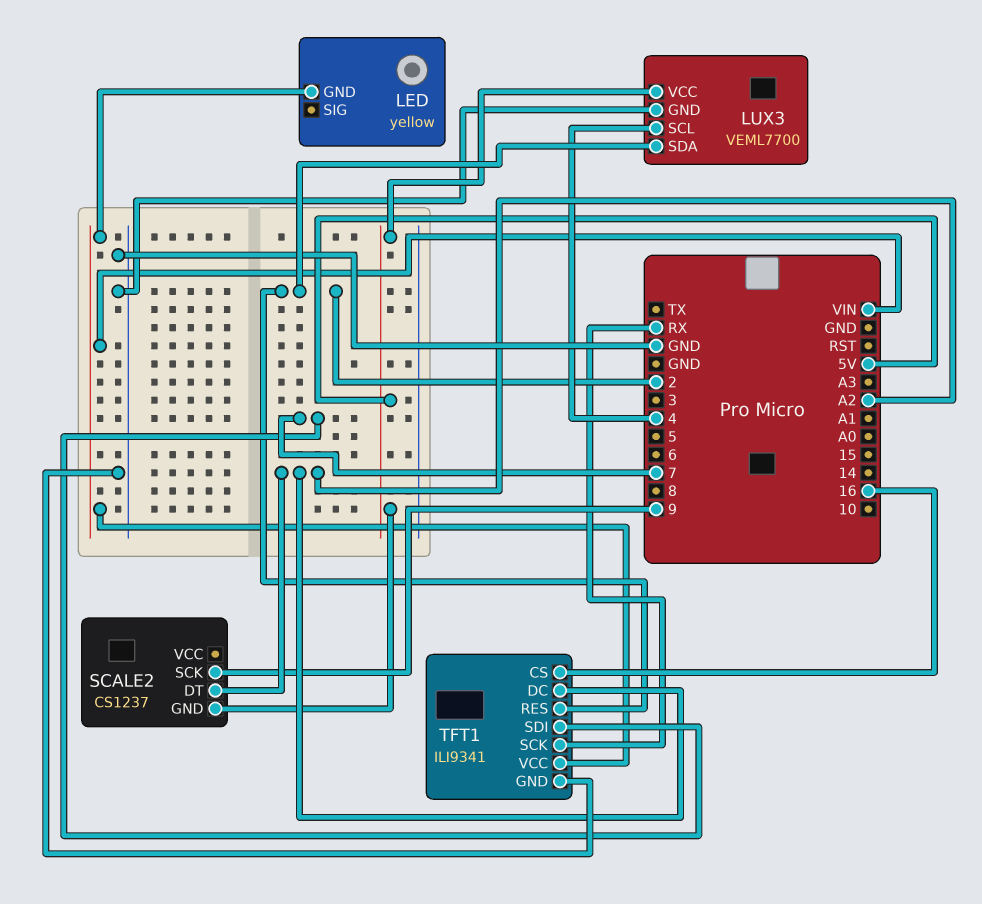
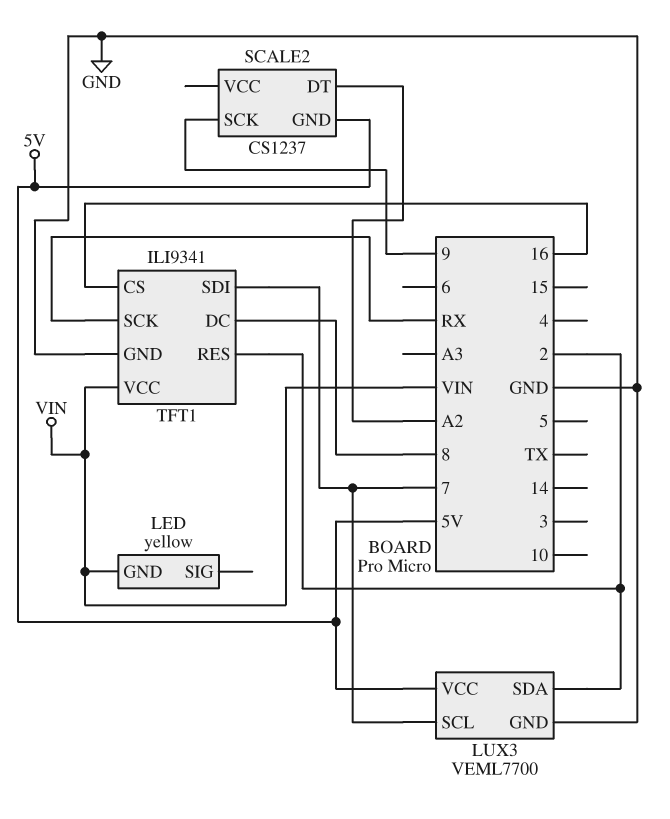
LUX3 pin SCL: 4 -> 7
TFT1 pin DC: A2 -> 8

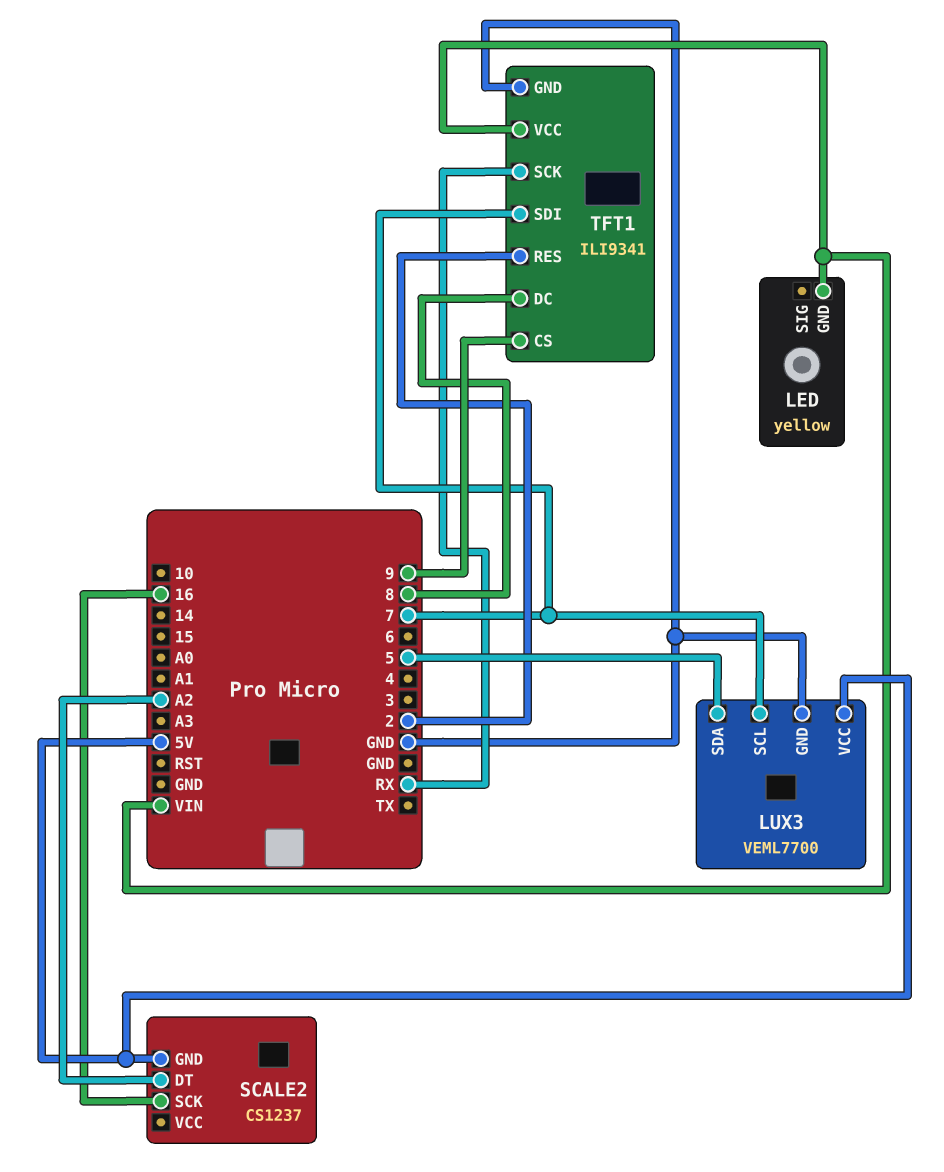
LUX3 pin SDA: 2 -> 5
SCALE2 pin SCK: 9 -> 16
TFT1 pin CS: 16 -> 9

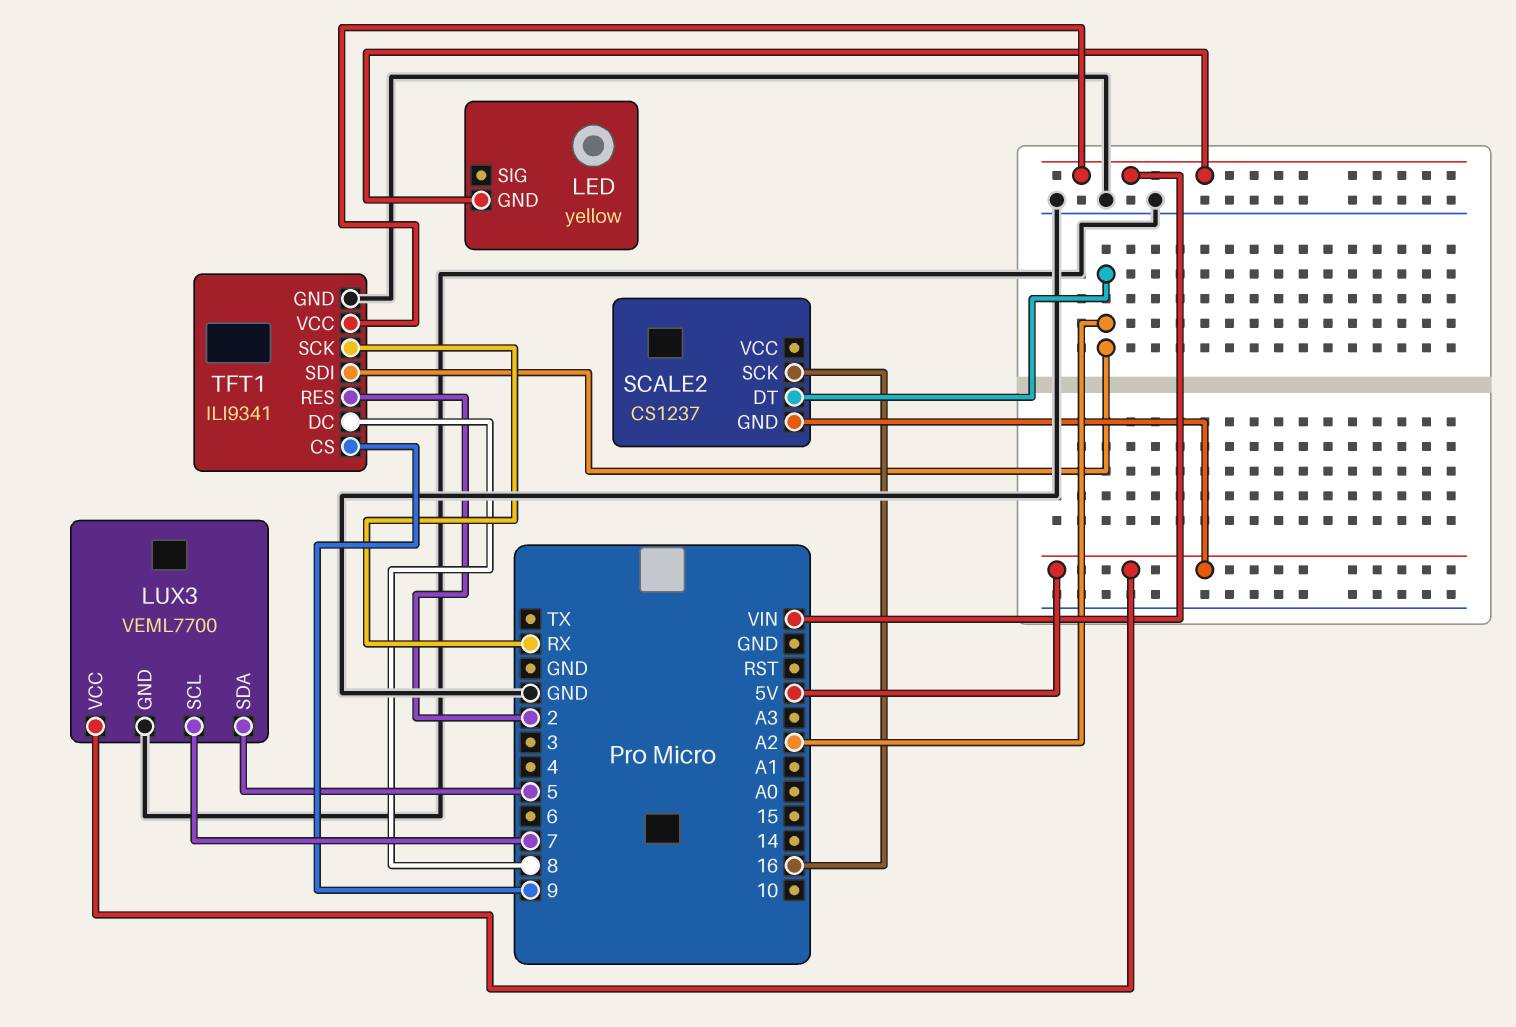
TFT1 pin SDI: 7 -> A2

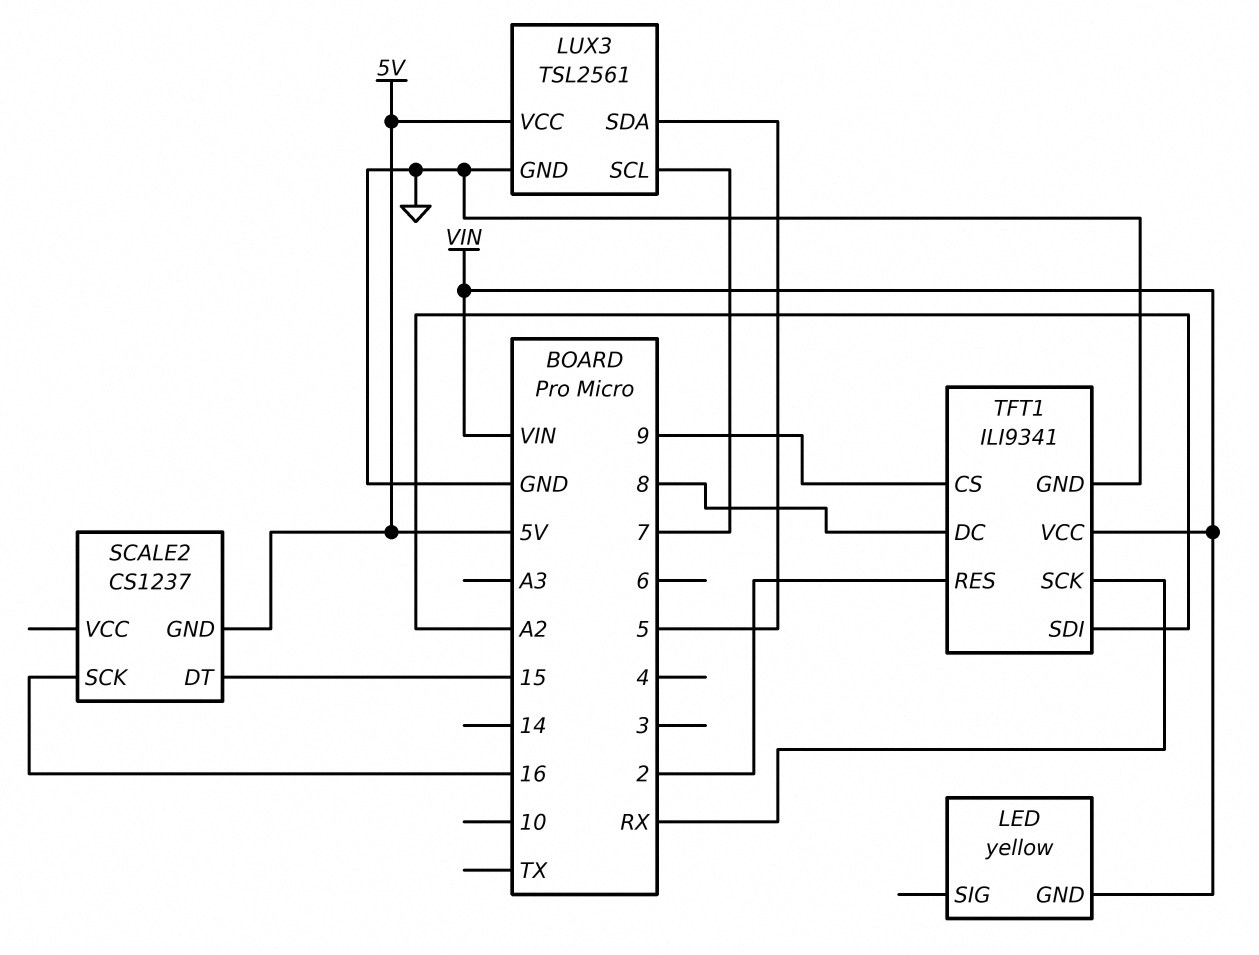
LUX3: VEML7700 -> TSL2561
SCALE2 pin DT: A2 -> 15

